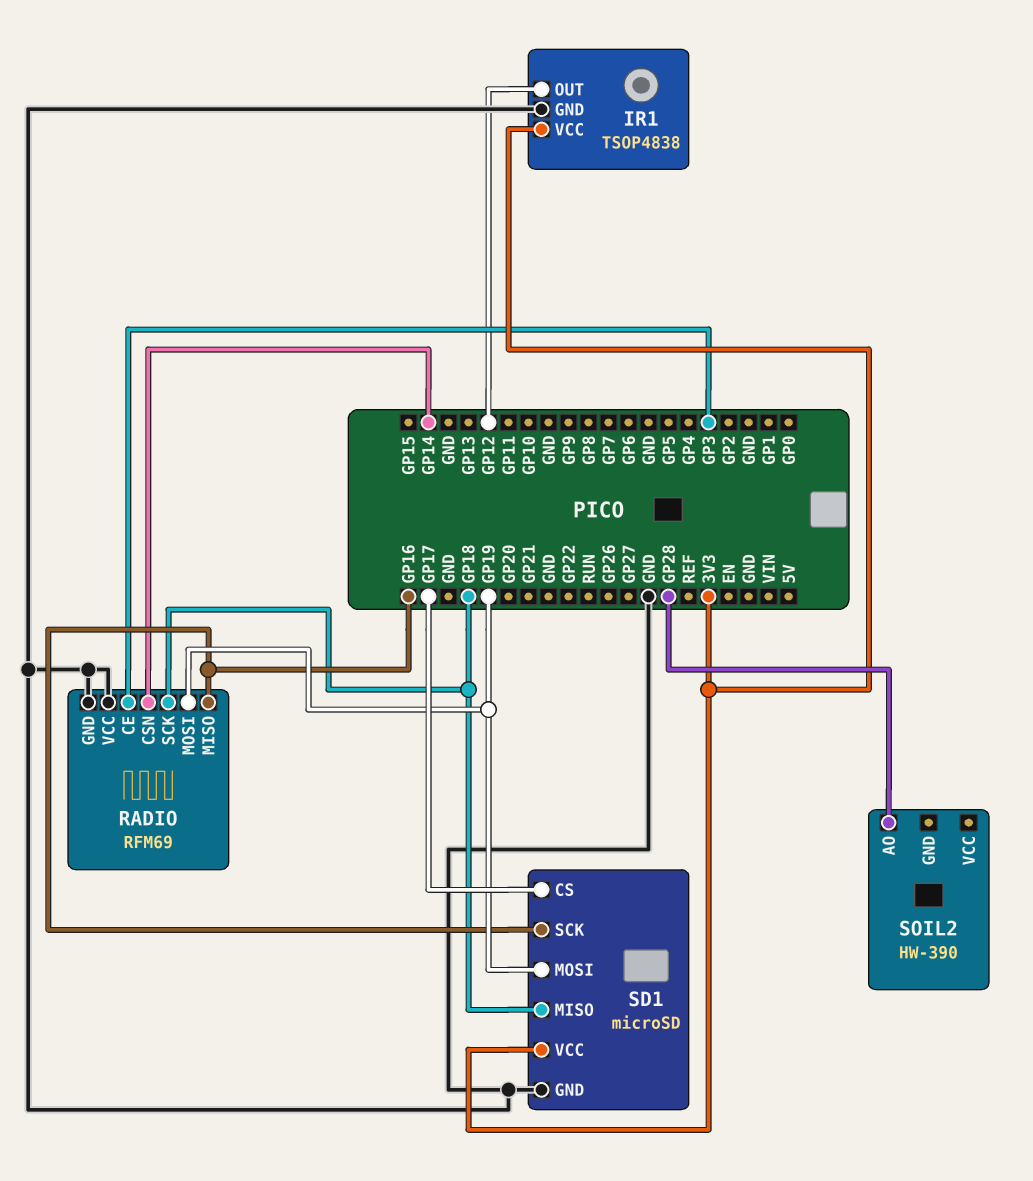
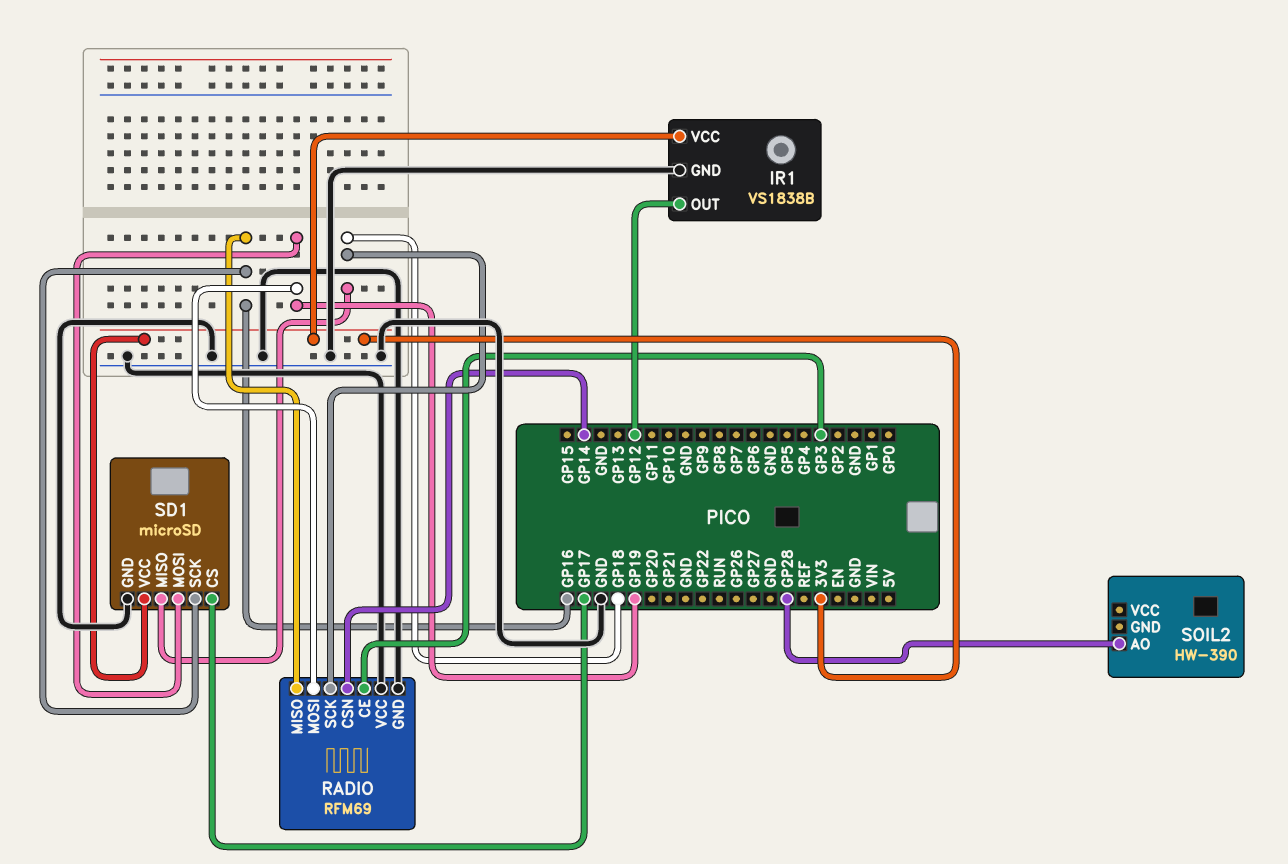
IR1: TSOP4838 -> VS1838B

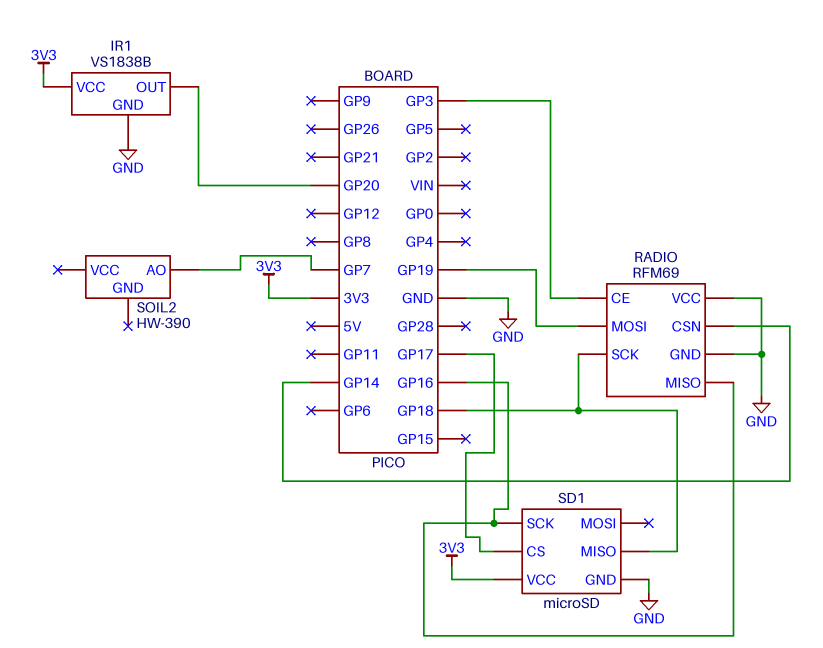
IR1 pin OUT: GP12 -> GP20
SD1 pin MOSI: GP19 -> none
SOIL2 pin AO: GP28 -> GP7

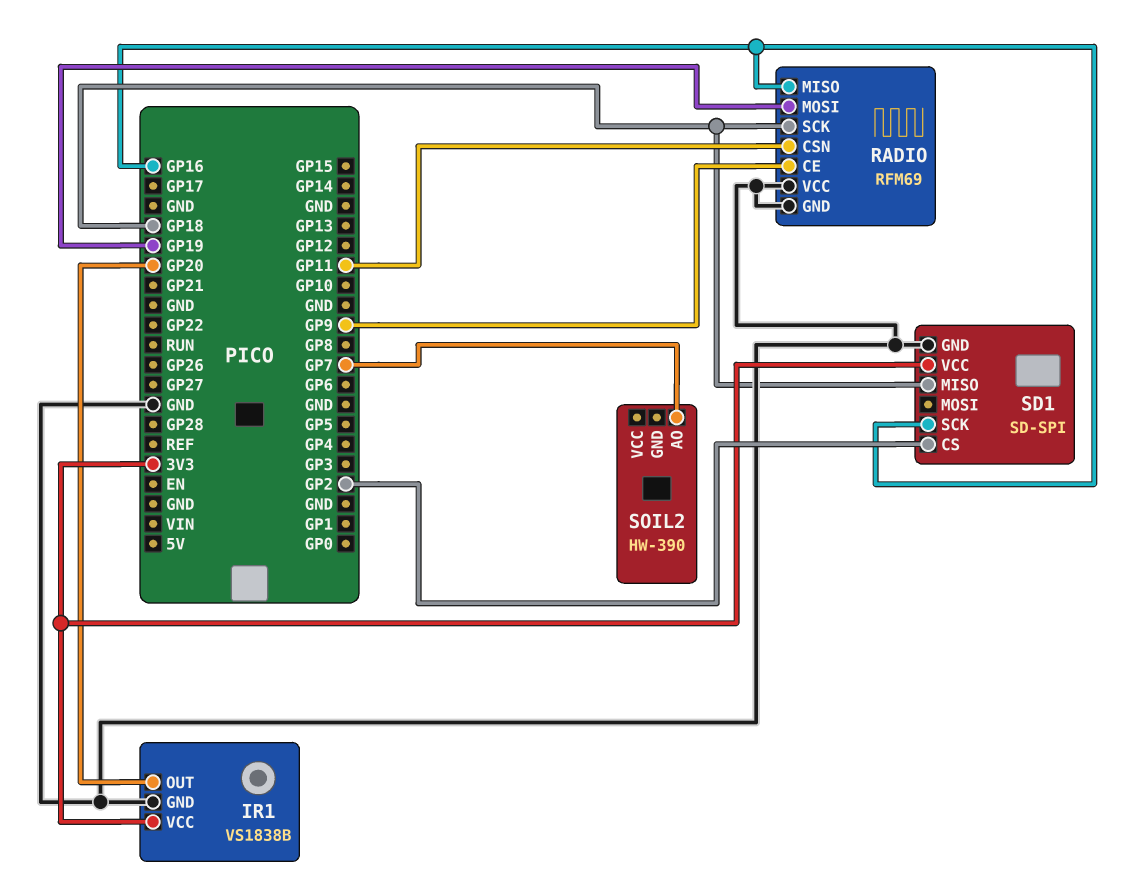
RADIO pin CE: GP3 -> GP9
RADIO pin CSN: GP14 -> GP11
SD1: microSD -> SD-SPI
SD1 pin CS: GP17 -> GP2

